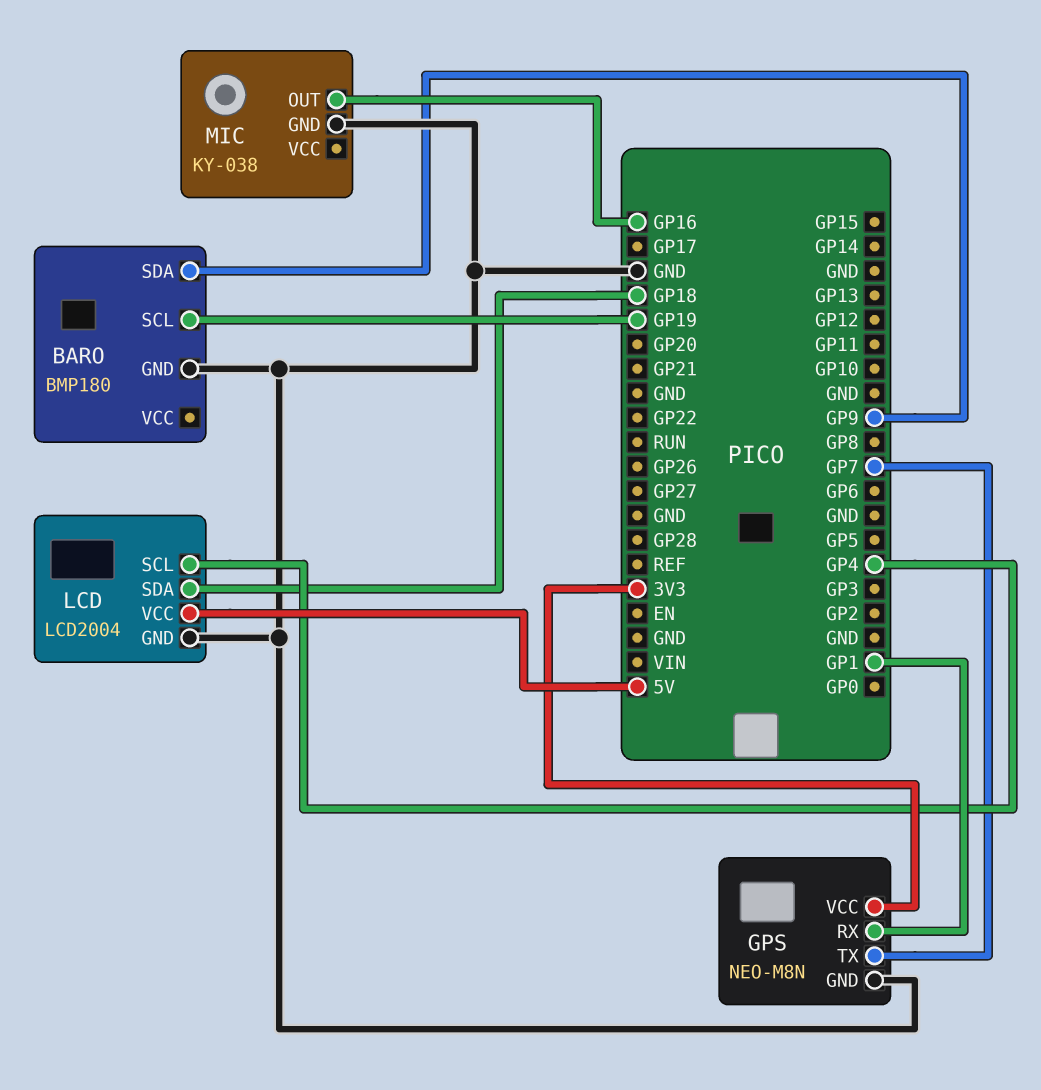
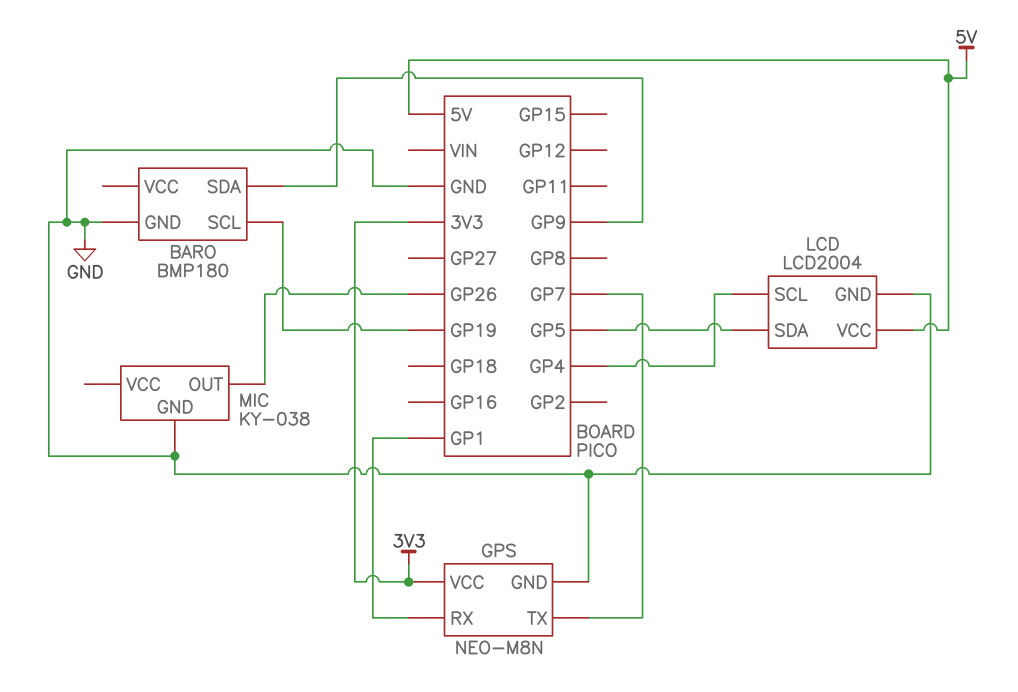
LCD pin SDA: GP18 -> GP5
MIC pin OUT: GP16 -> GP26

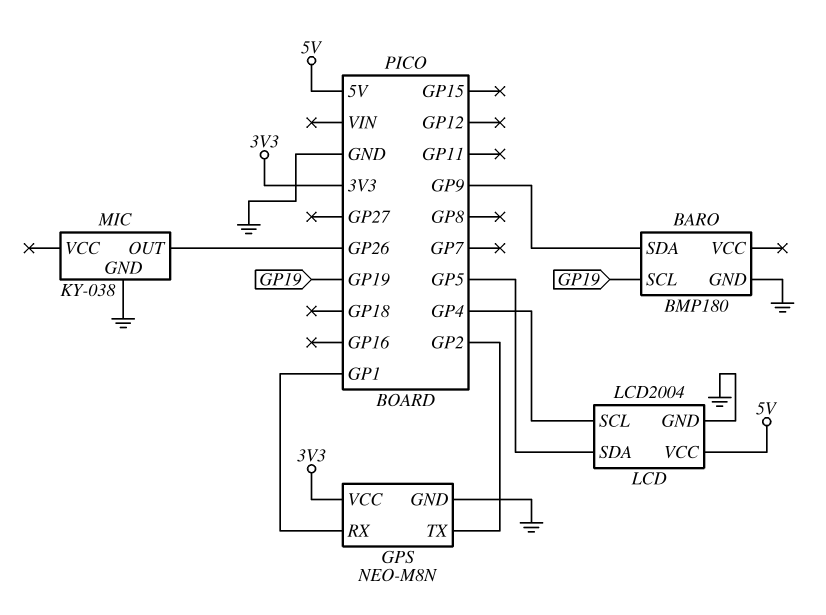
GPS pin TX: GP7 -> GP2

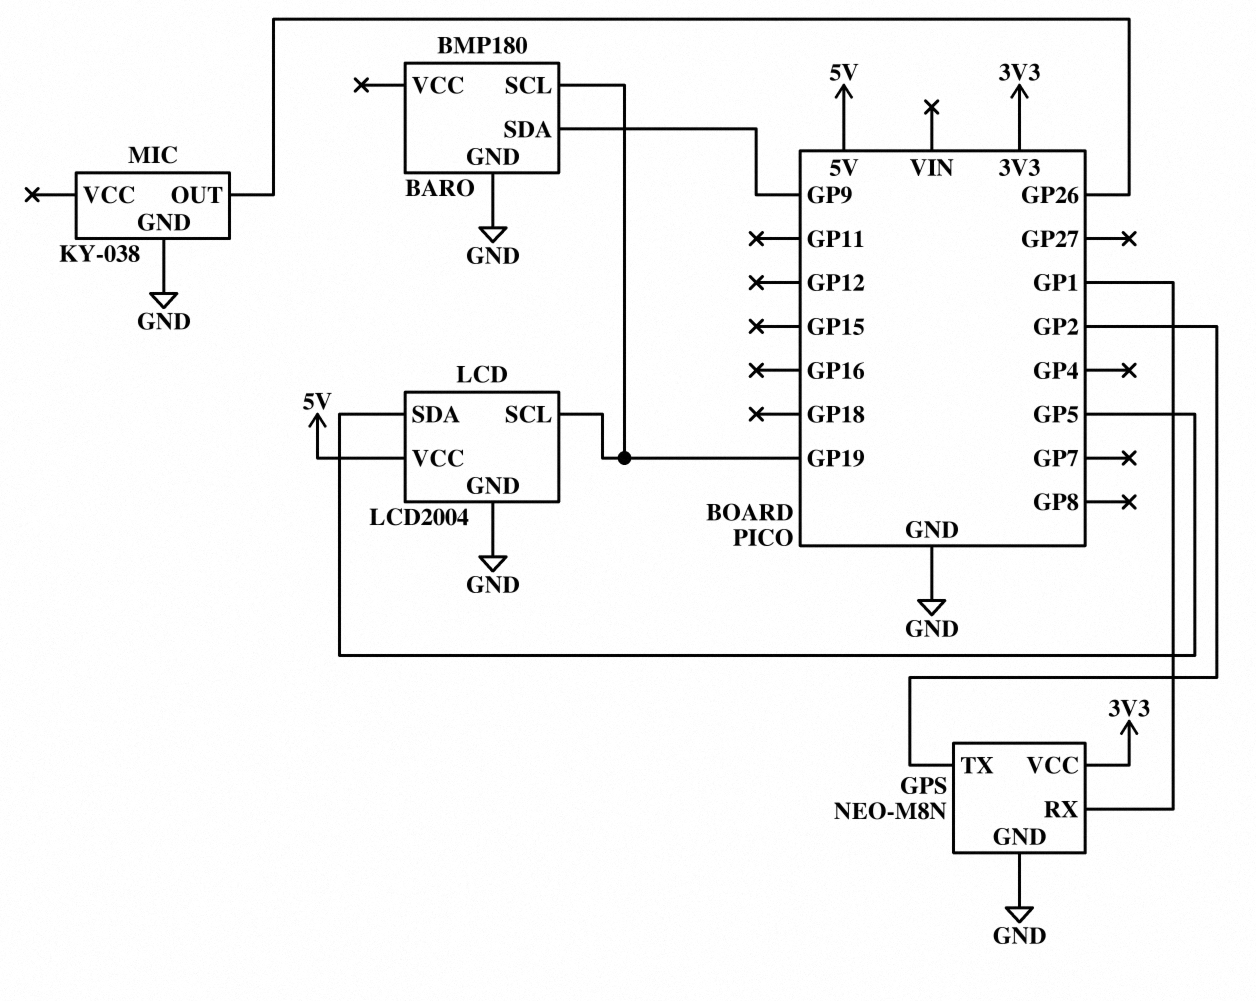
LCD pin SCL: GP4 -> GP19

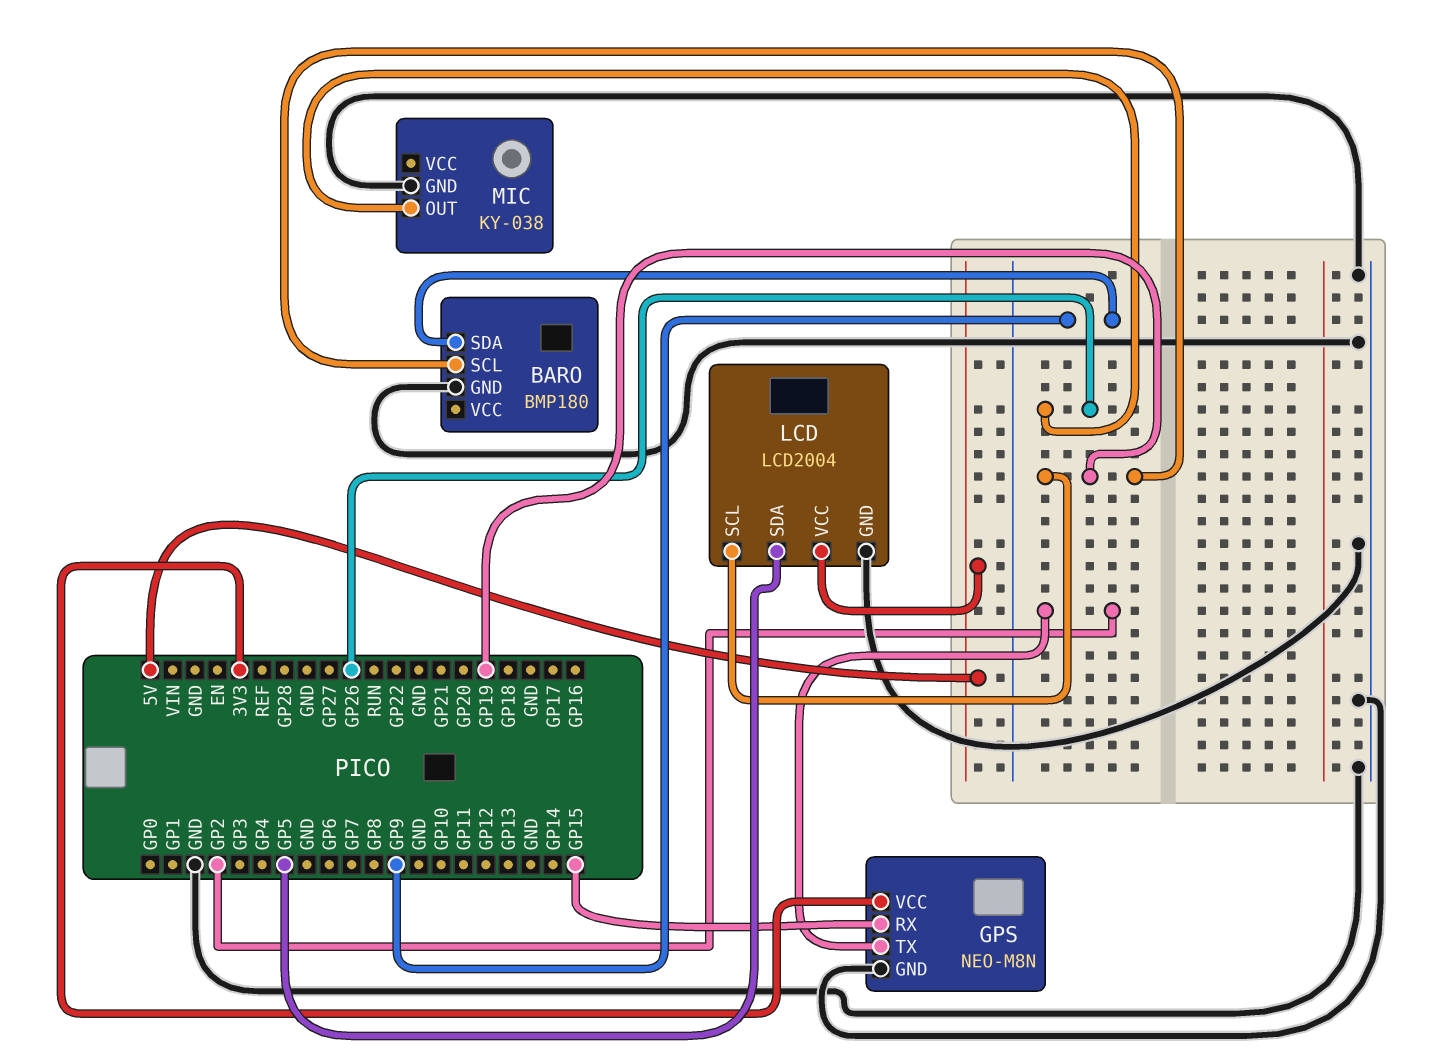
GPS pin RX: GP1 -> GP15

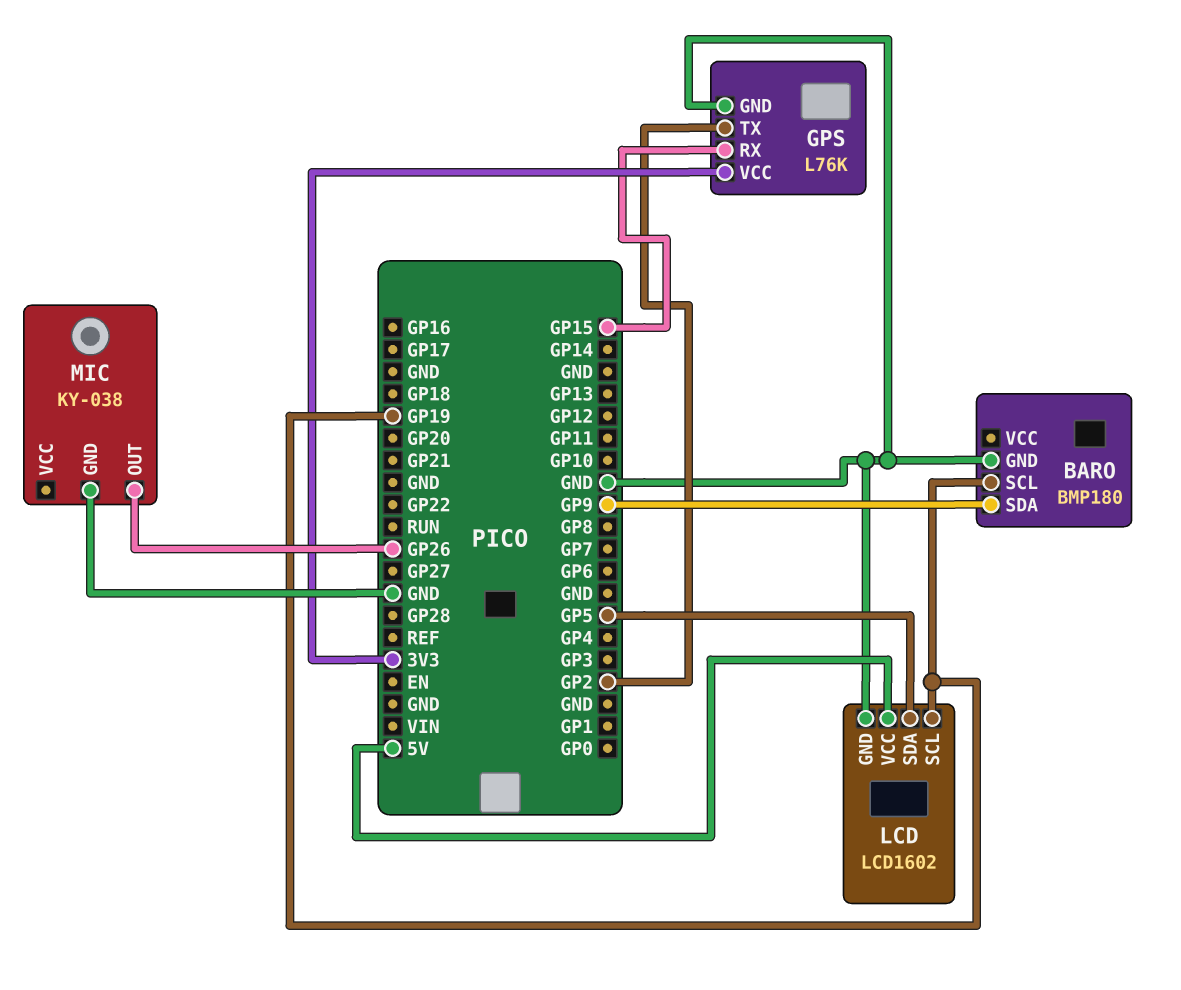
GPS: NEO-M8N -> L76K
LCD: LCD2004 -> LCD1602

